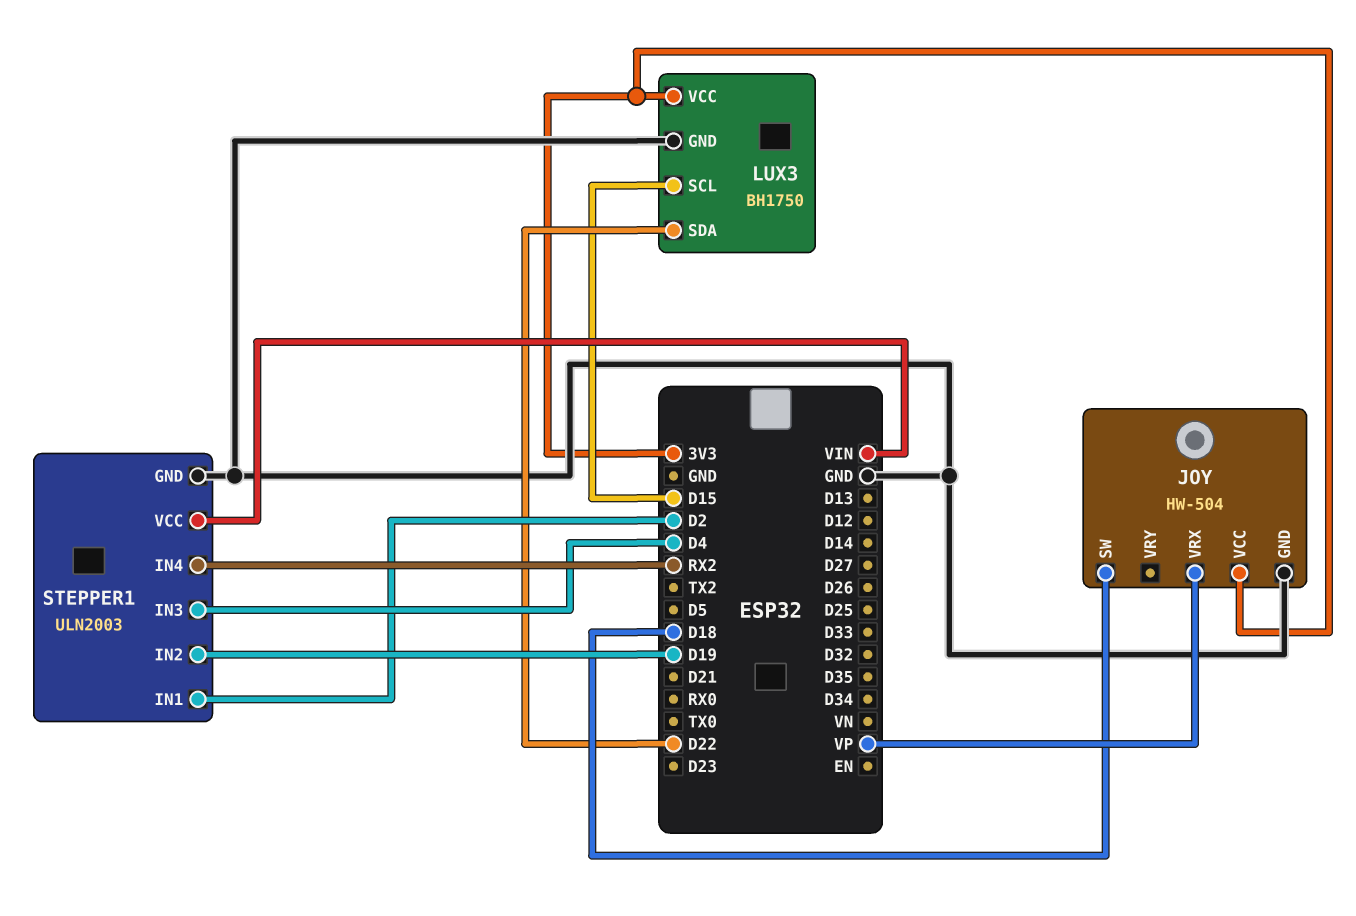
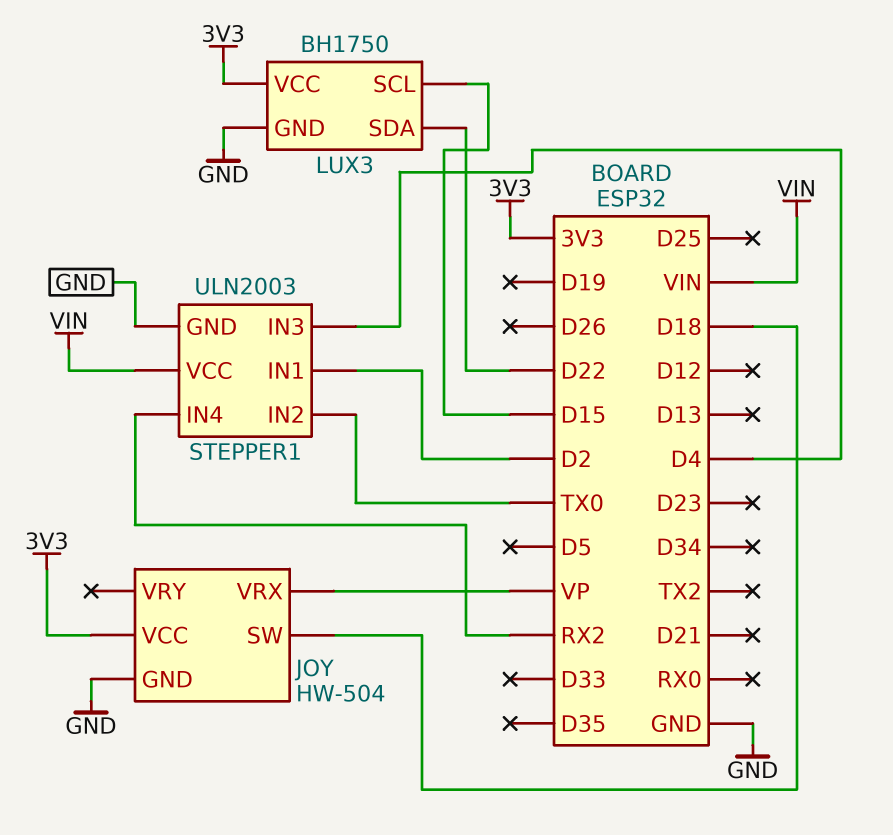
STEPPER1 pin IN2: D19 -> TX0

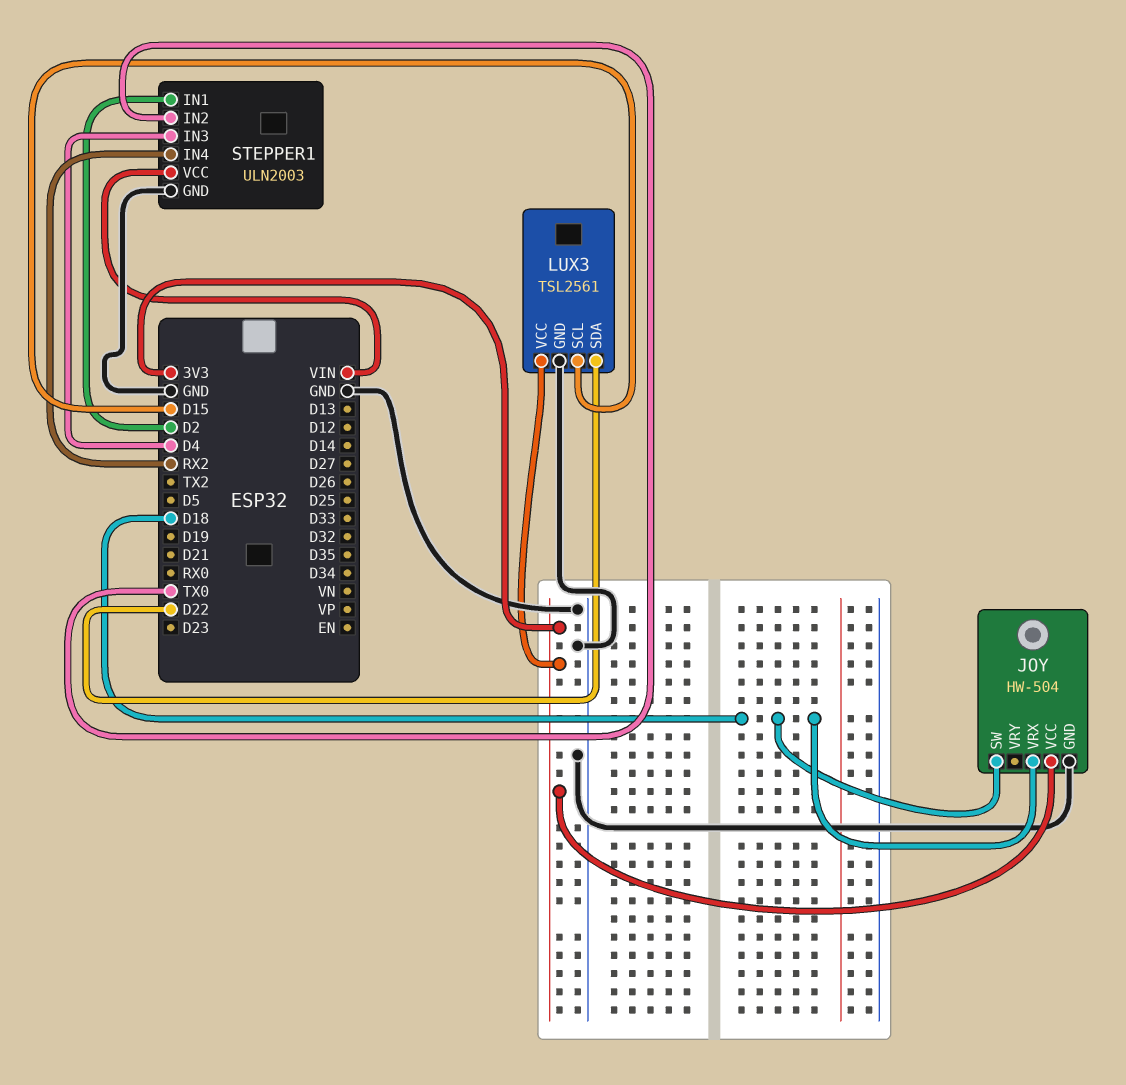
JOY pin VRX: VP -> D18
LUX3: BH1750 -> TSL2561

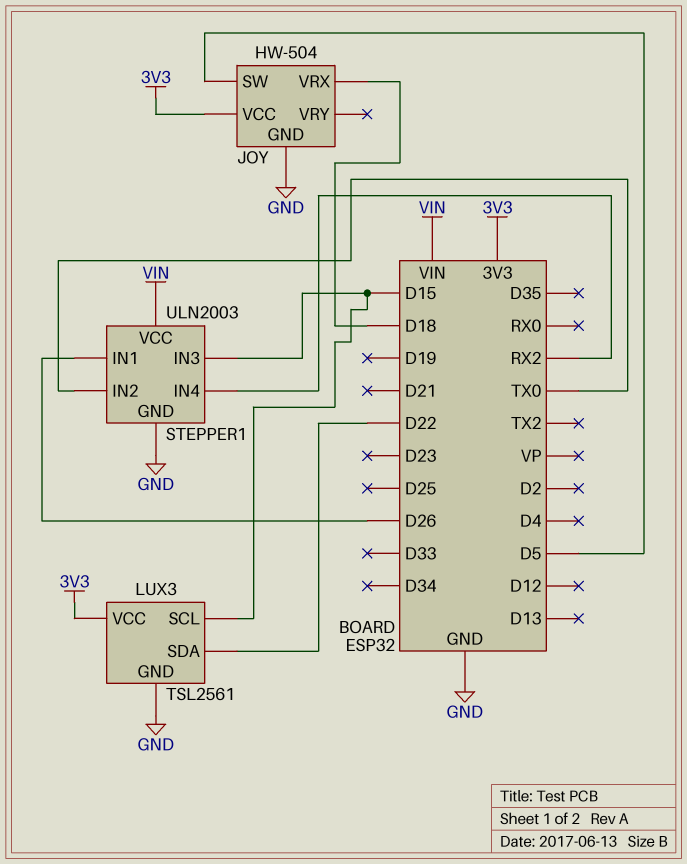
JOY pin SW: D18 -> D5
STEPPER1 pin IN1: D2 -> D26
STEPPER1 pin IN3: D4 -> D15

